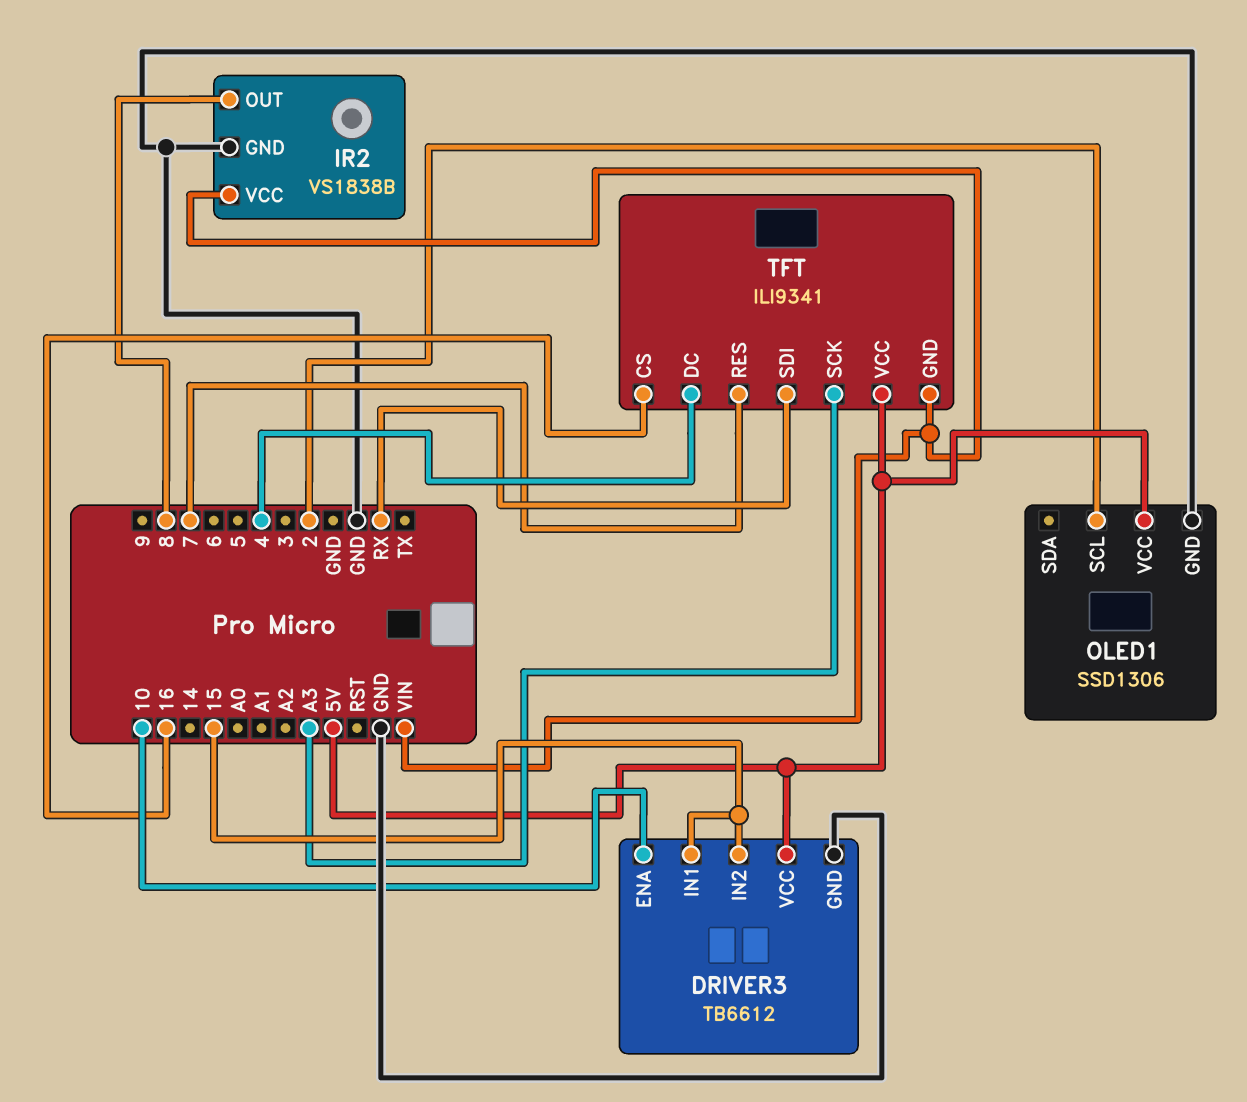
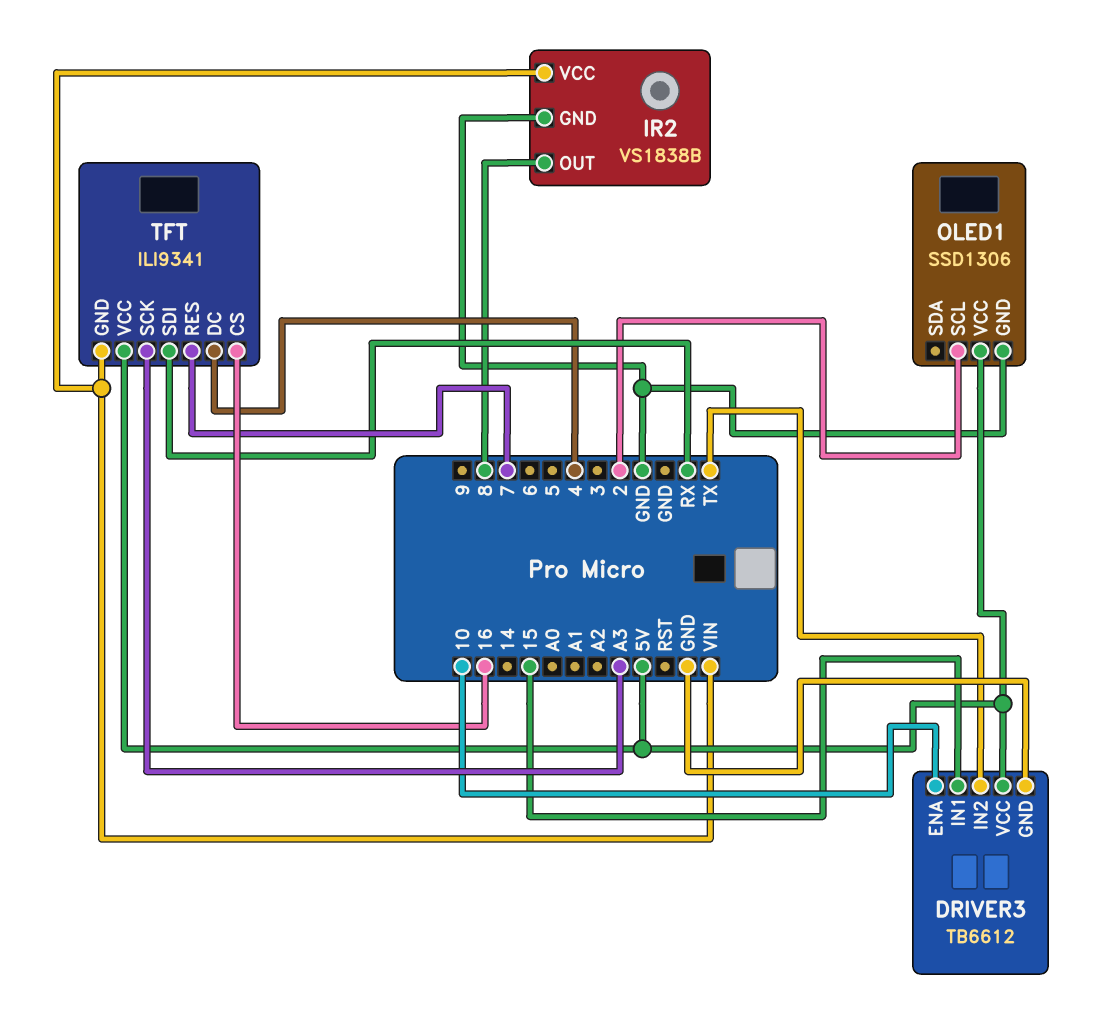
DRIVER3 pin IN2: 15 -> TX

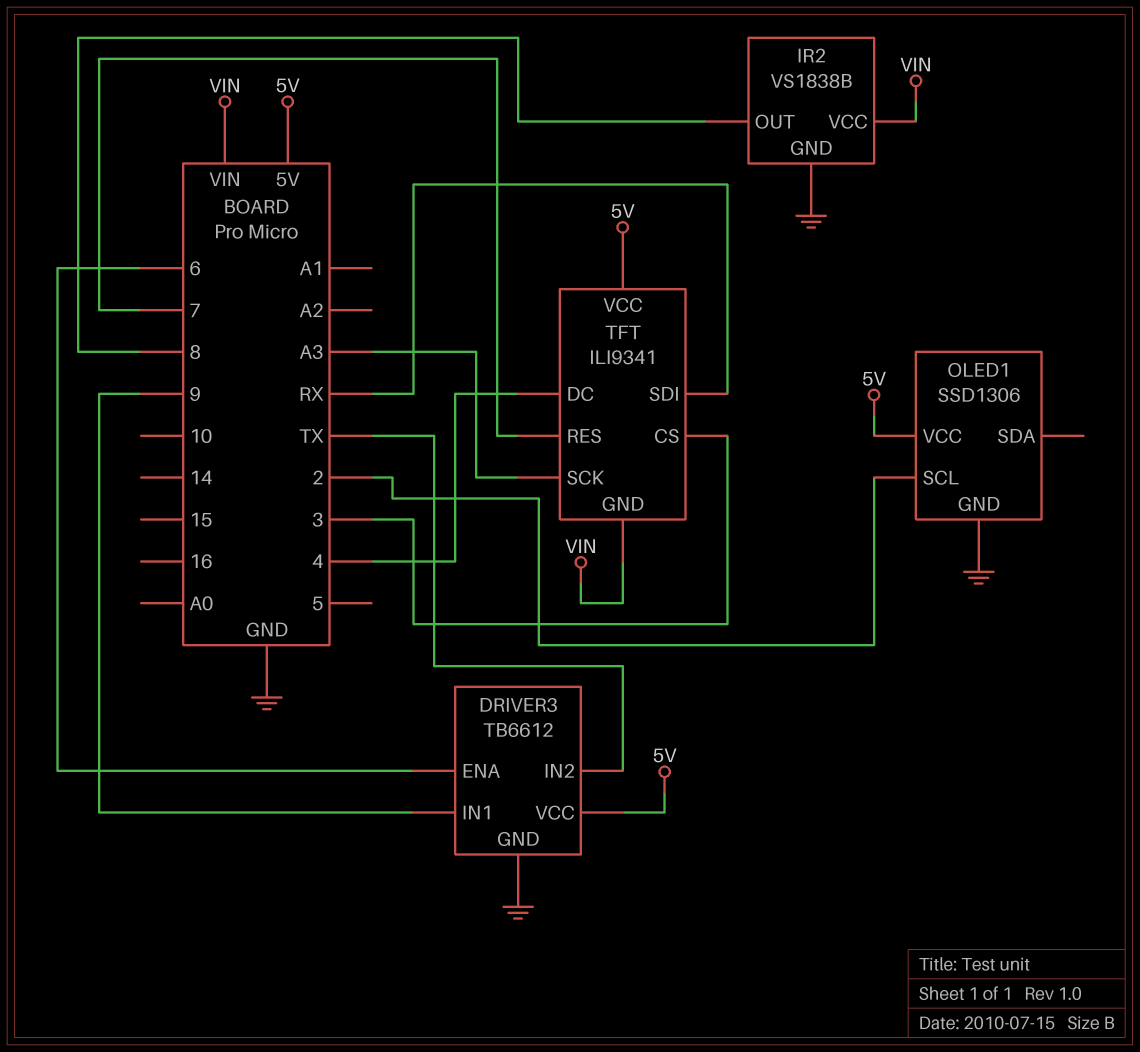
DRIVER3 pin ENA: 10 -> 6
DRIVER3 pin IN1: 15 -> 9
TFT pin CS: 16 -> 3

